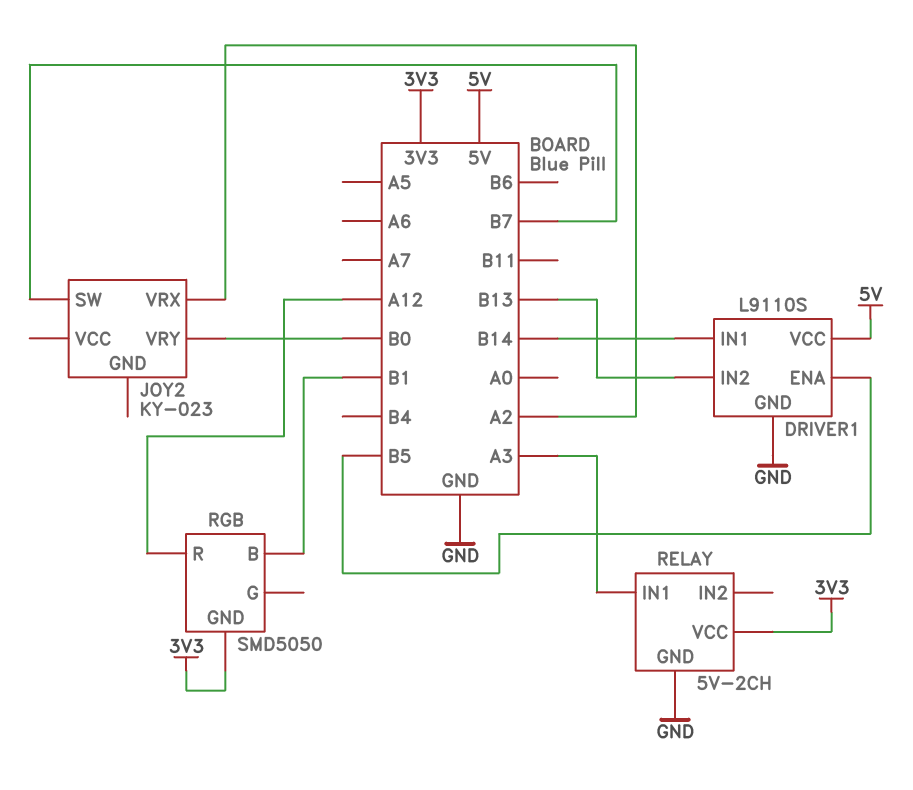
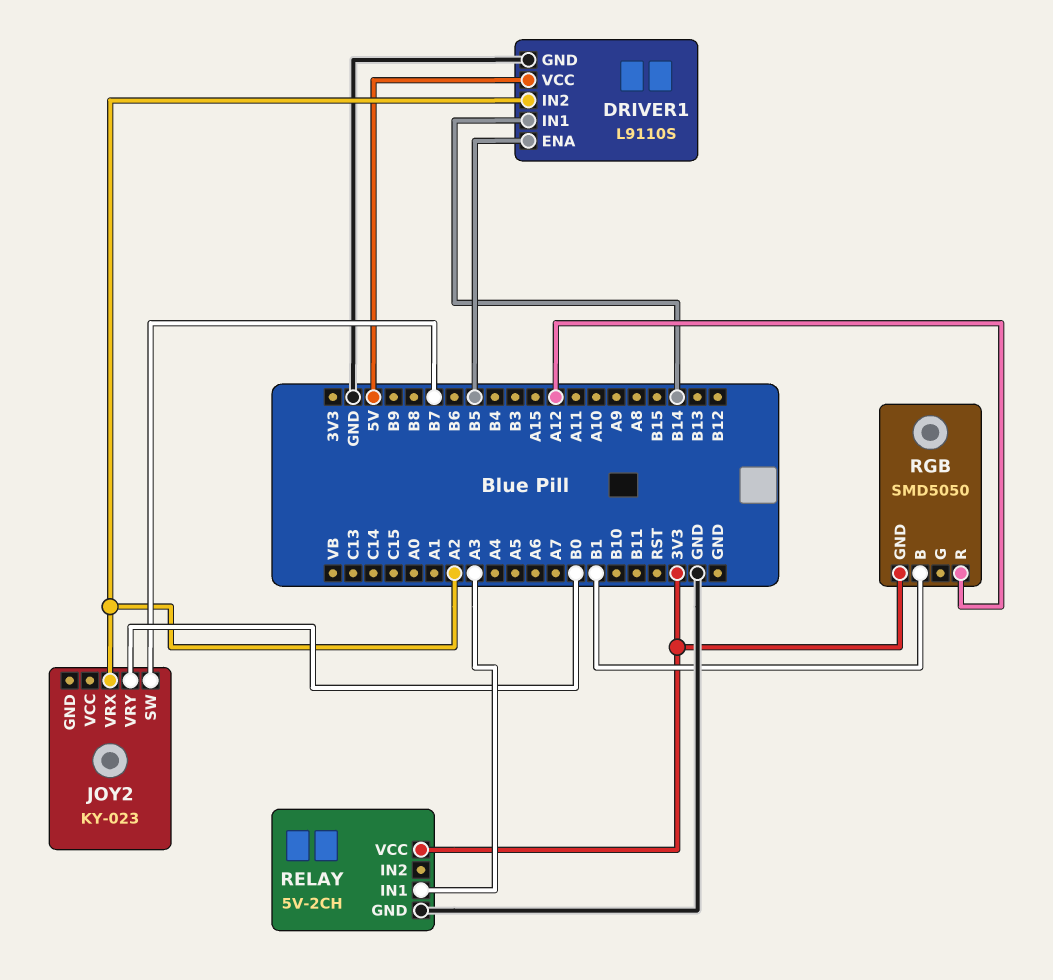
DRIVER1 pin IN2: B13 -> A2

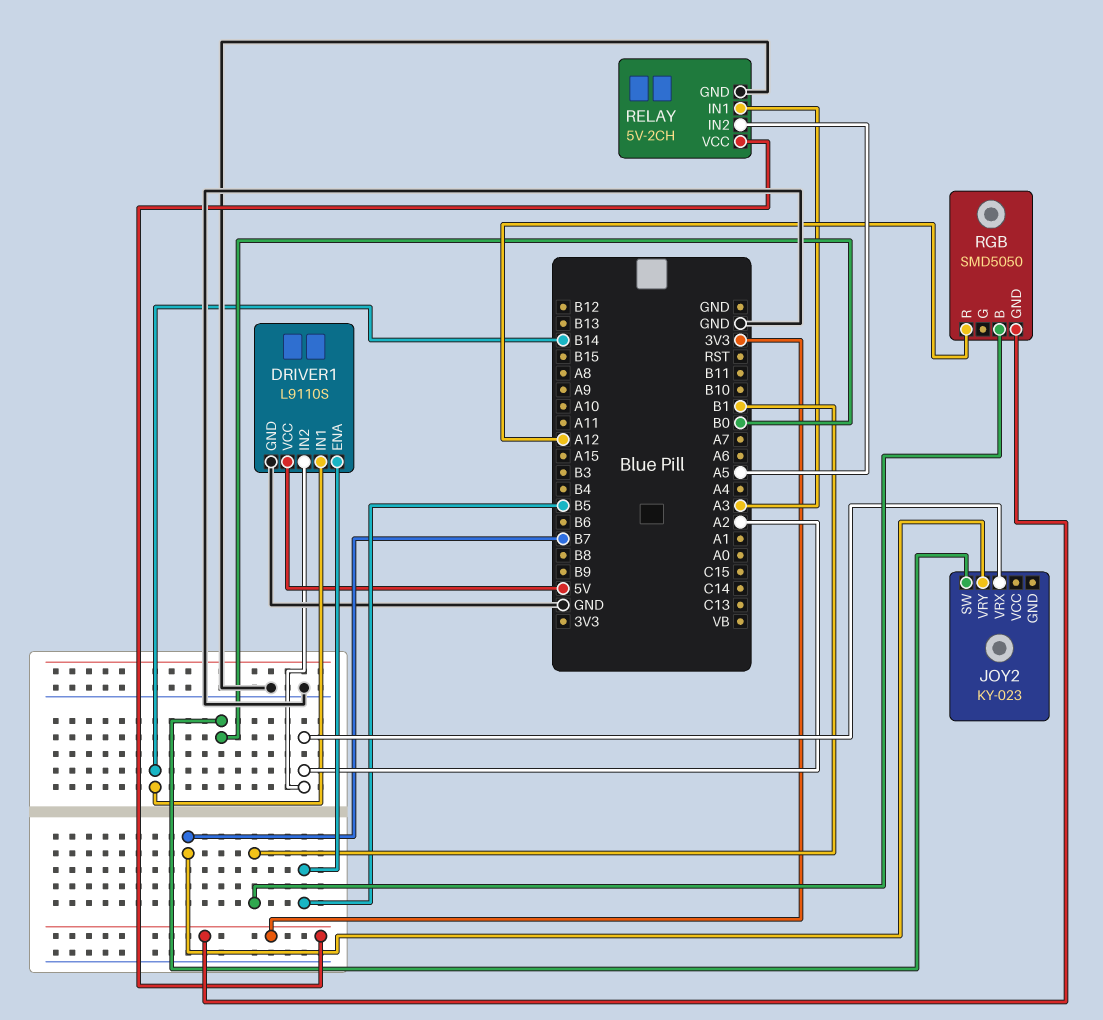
JOY2 pin SW: B7 -> B0
JOY2 pin VRY: B0 -> B7
RELAY pin IN2: none -> A5

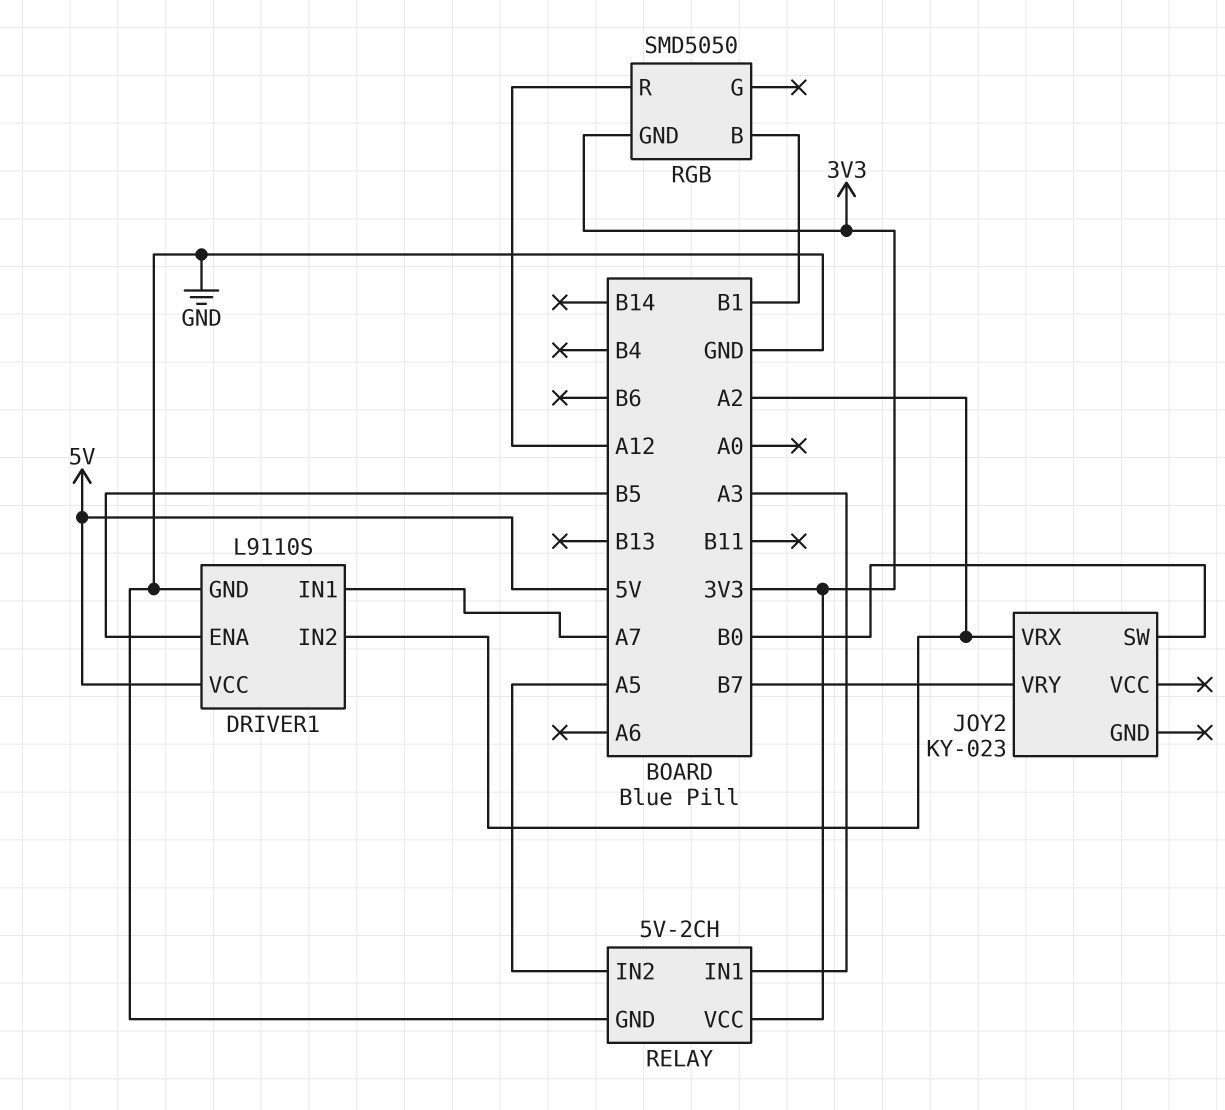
DRIVER1 pin IN1: B14 -> A7

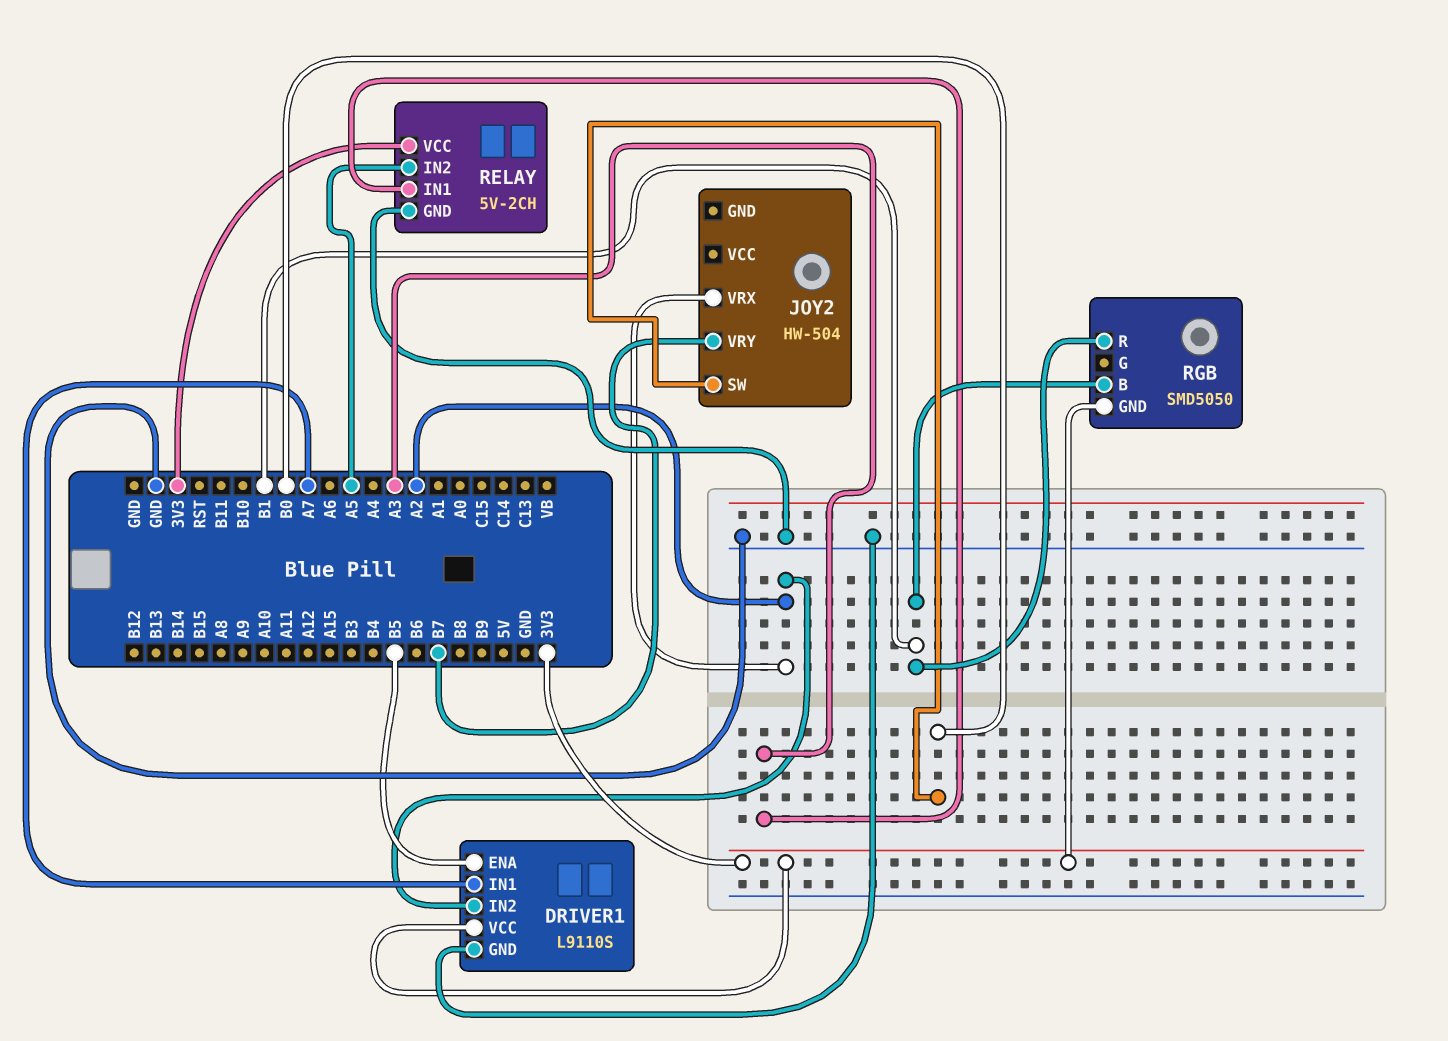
DRIVER1 pin VCC: 5V -> 3V3
JOY2: KY-023 -> HW-504
RGB pin R: A12 -> B1

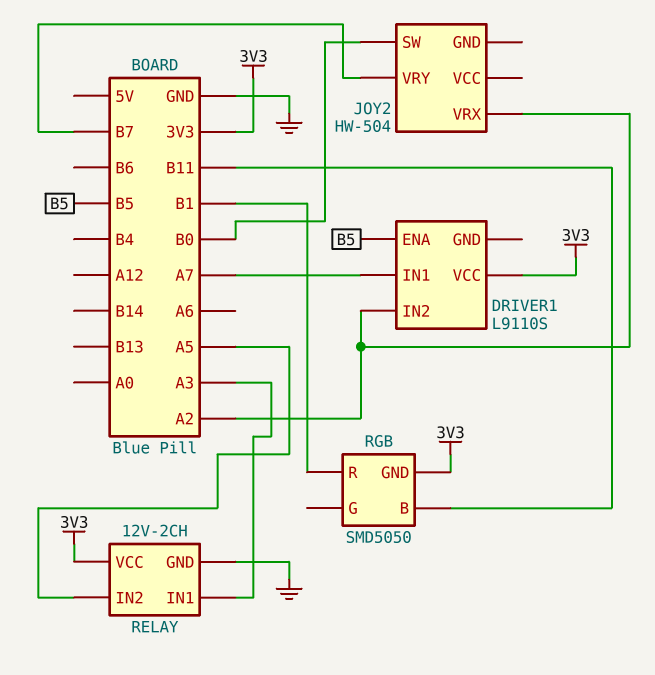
DRIVER1 pin GND: GND -> none
RELAY: 5V-2CH -> 12V-2CH
RGB pin B: B1 -> B11

